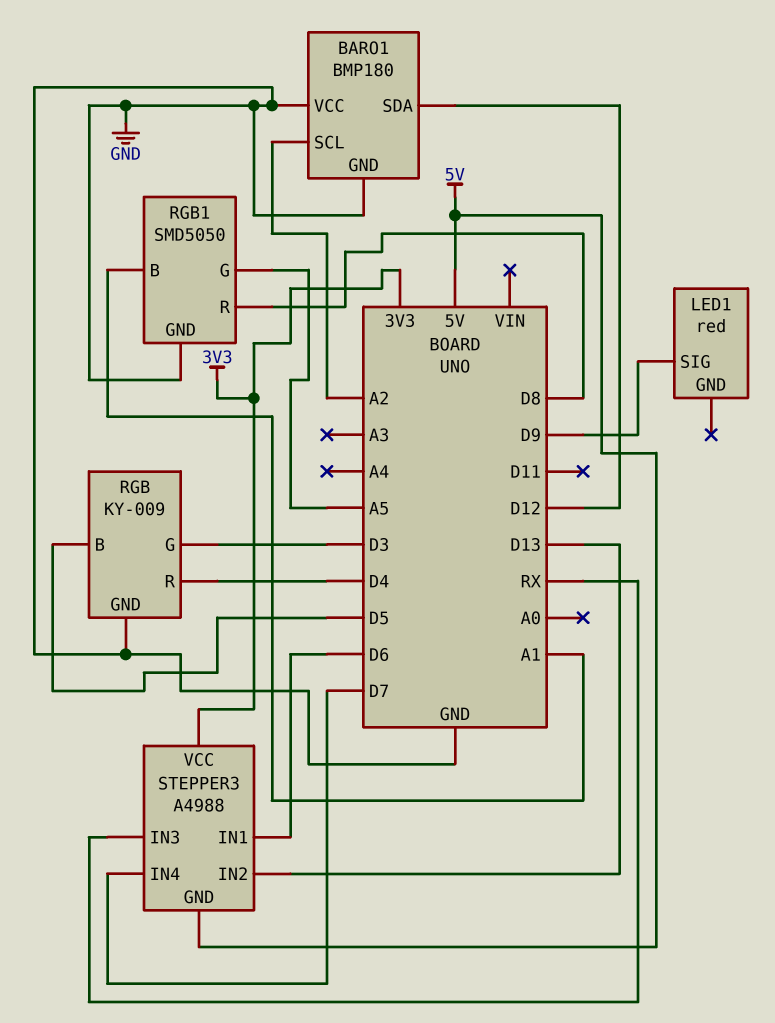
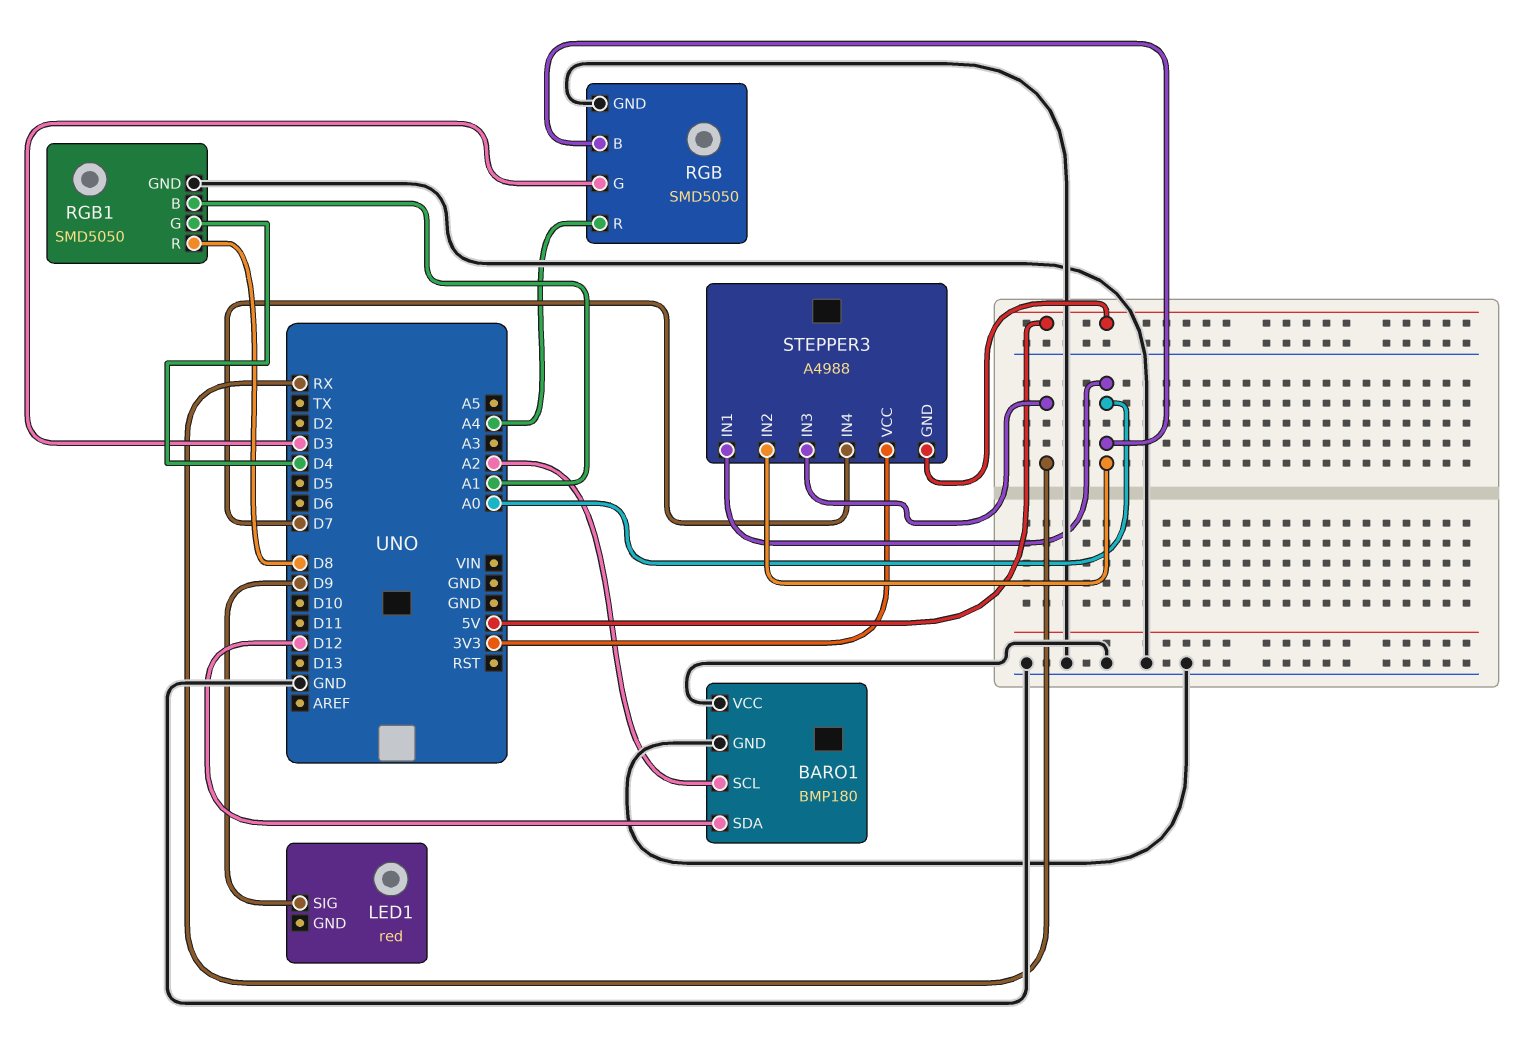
RGB: KY-009 -> SMD5050
RGB pin B: D5 -> A0
RGB pin R: D4 -> A4
RGB1 pin G: A5 -> D4
STEPPER3 pin IN1: D6 -> A0
STEPPER3 pin IN2: D13 -> A0

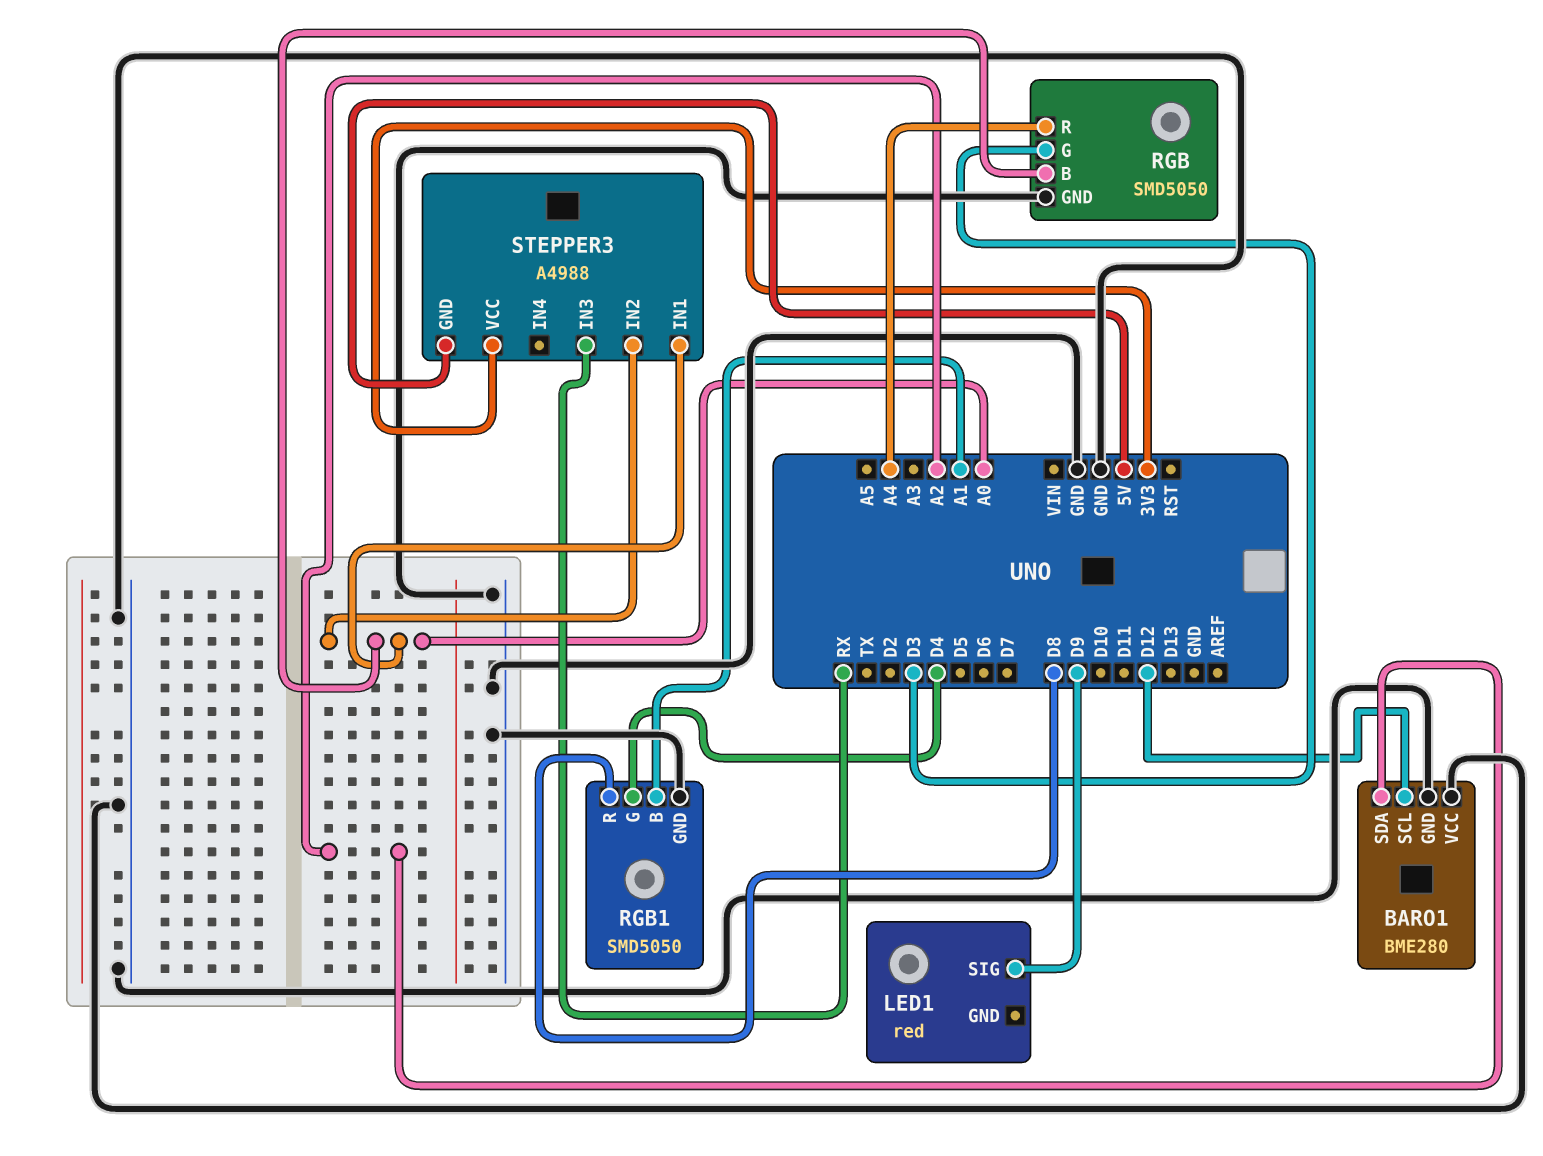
BARO1: BMP180 -> BME280
BARO1 pin SCL: A2 -> D12
BARO1 pin SDA: D12 -> A2
STEPPER3 pin IN4: D7 -> none

